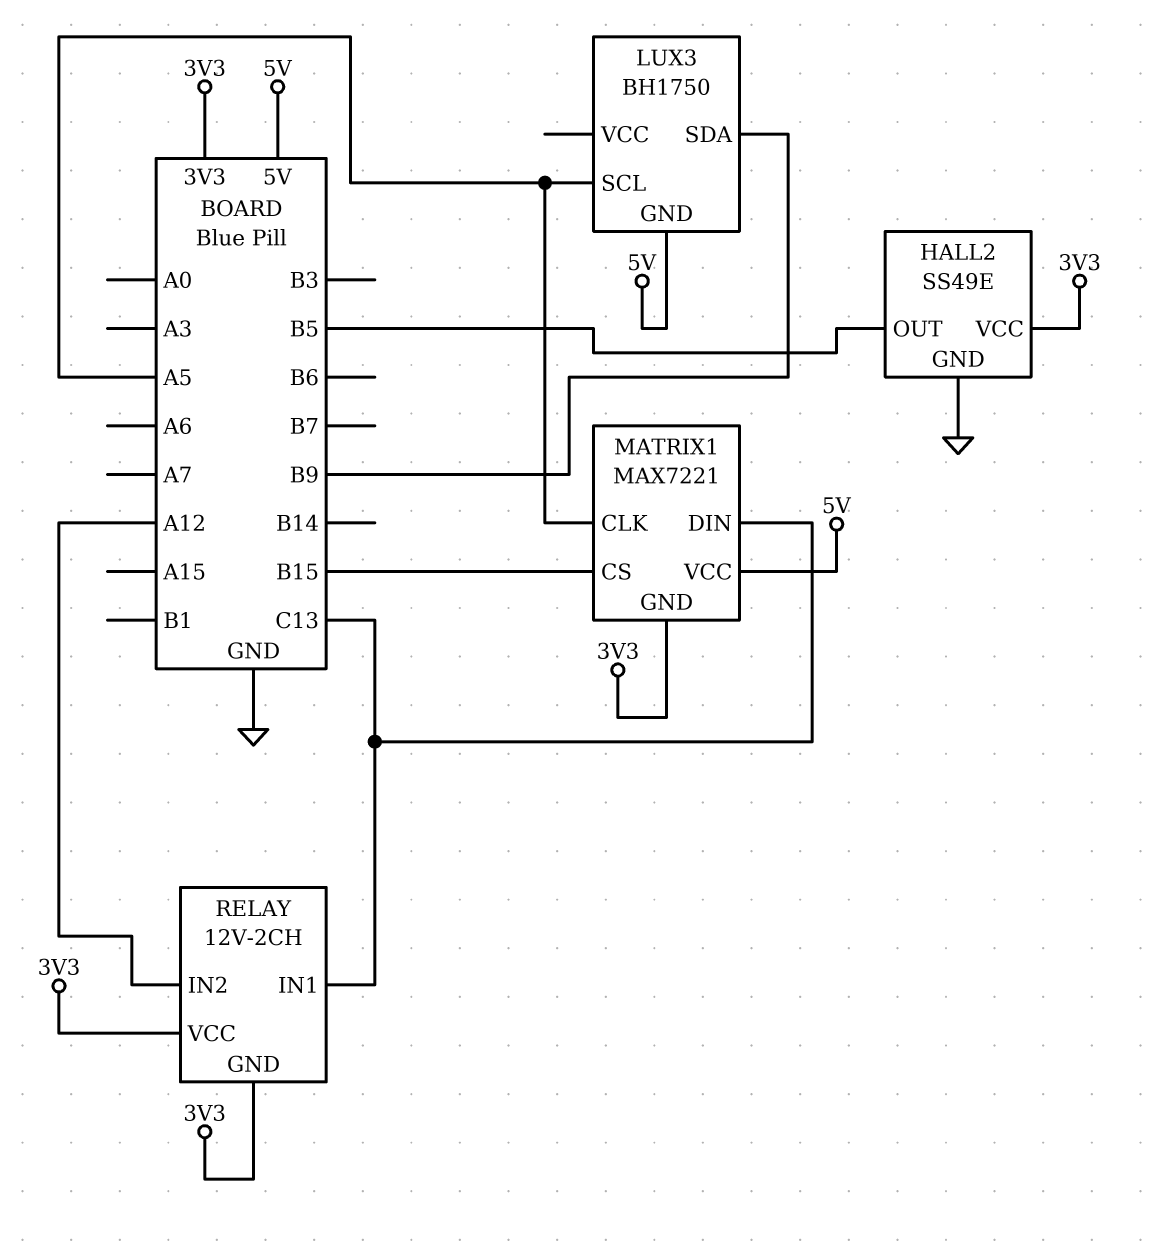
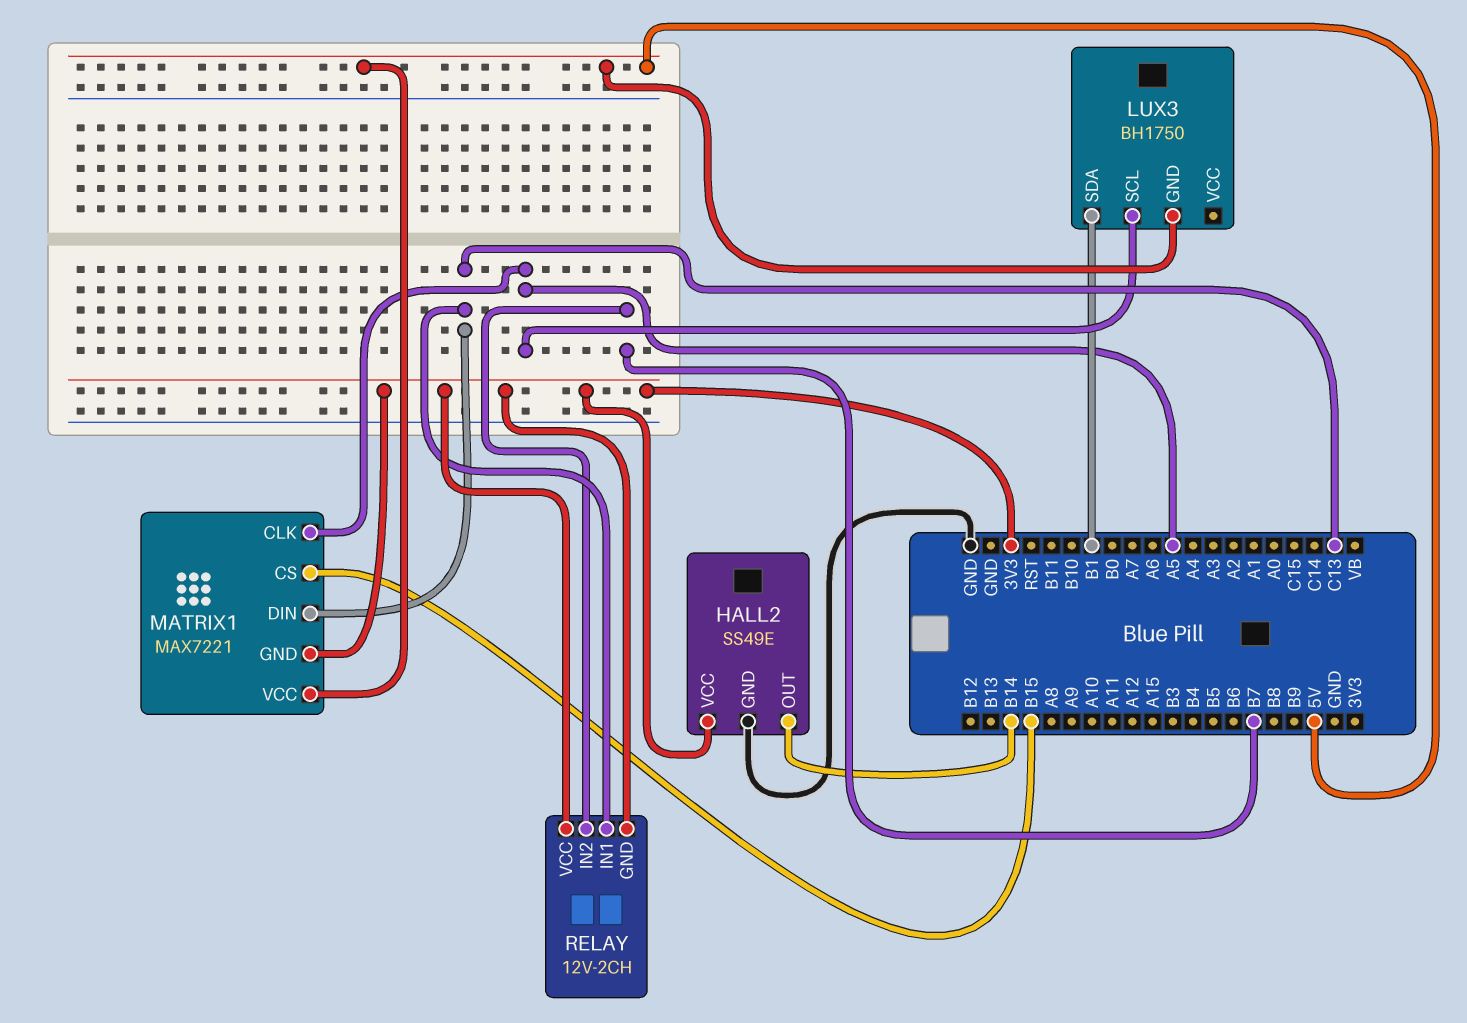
HALL2 pin OUT: B5 -> B14
LUX3 pin SDA: B9 -> B1
RELAY pin IN2: A12 -> B7

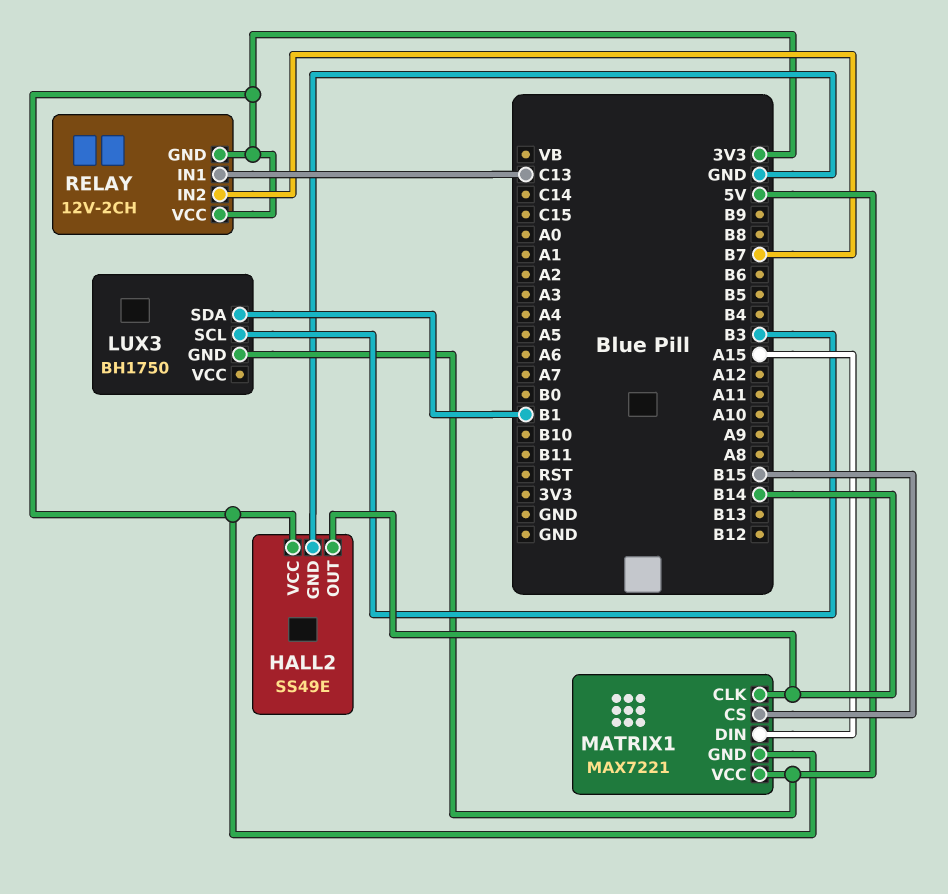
LUX3 pin SCL: A5 -> B3
MATRIX1 pin CLK: A5 -> B14
MATRIX1 pin DIN: C13 -> A15

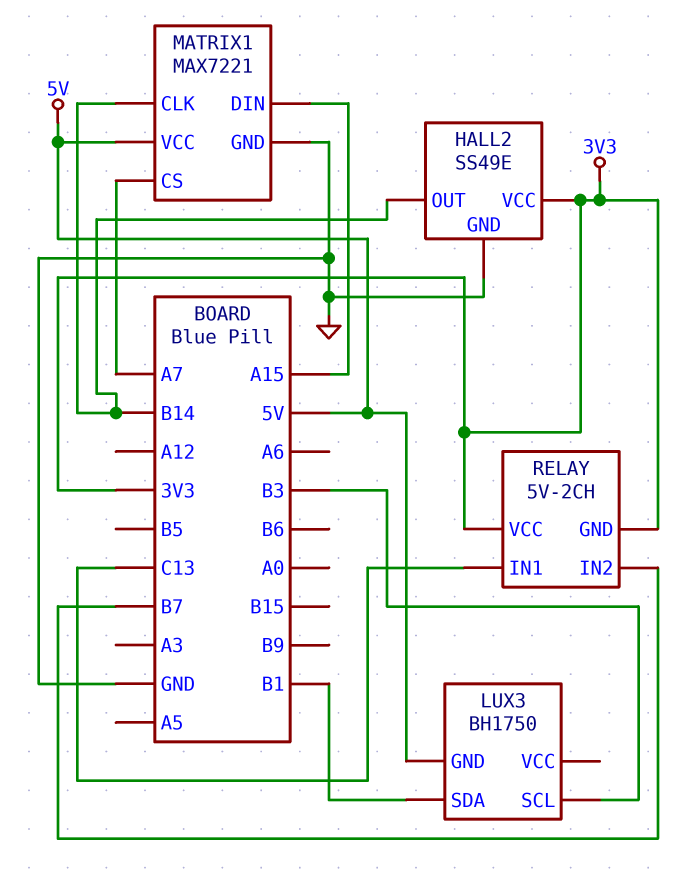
MATRIX1 pin CS: B15 -> A7
MATRIX1 pin GND: 3V3 -> GND
RELAY: 12V-2CH -> 5V-2CH

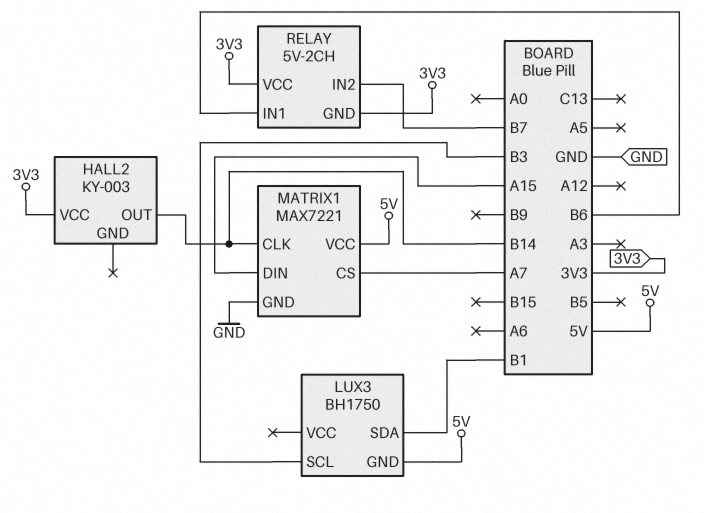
HALL2: SS49E -> KY-003
HALL2 pin GND: GND -> none
RELAY pin IN1: C13 -> B6

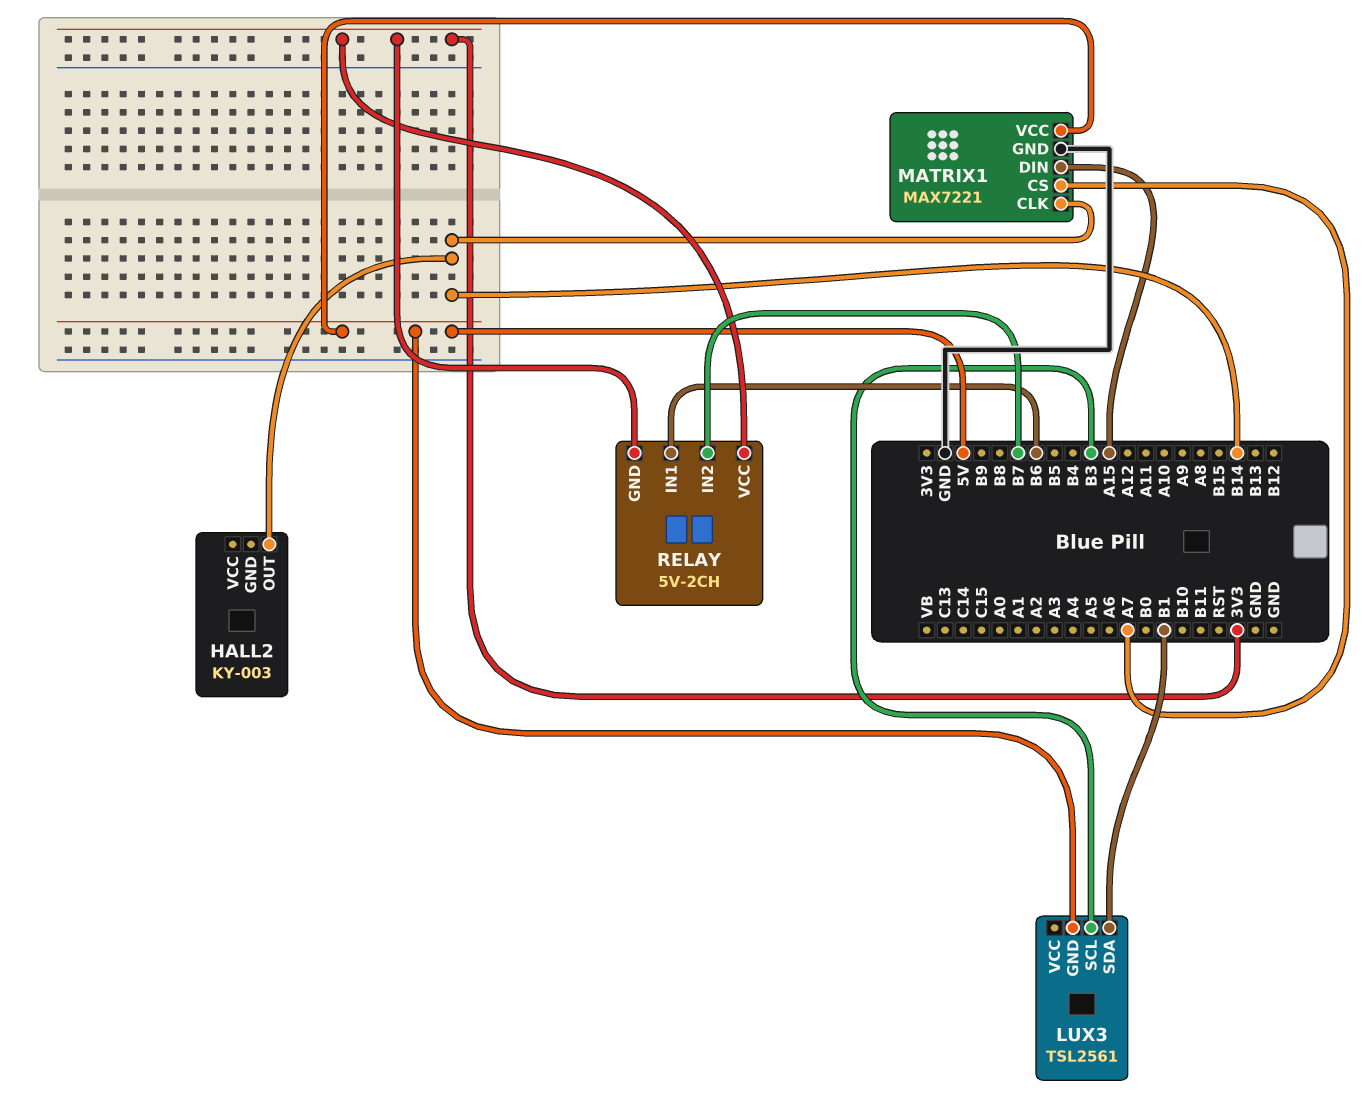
HALL2 pin VCC: 3V3 -> none
LUX3: BH1750 -> TSL2561

